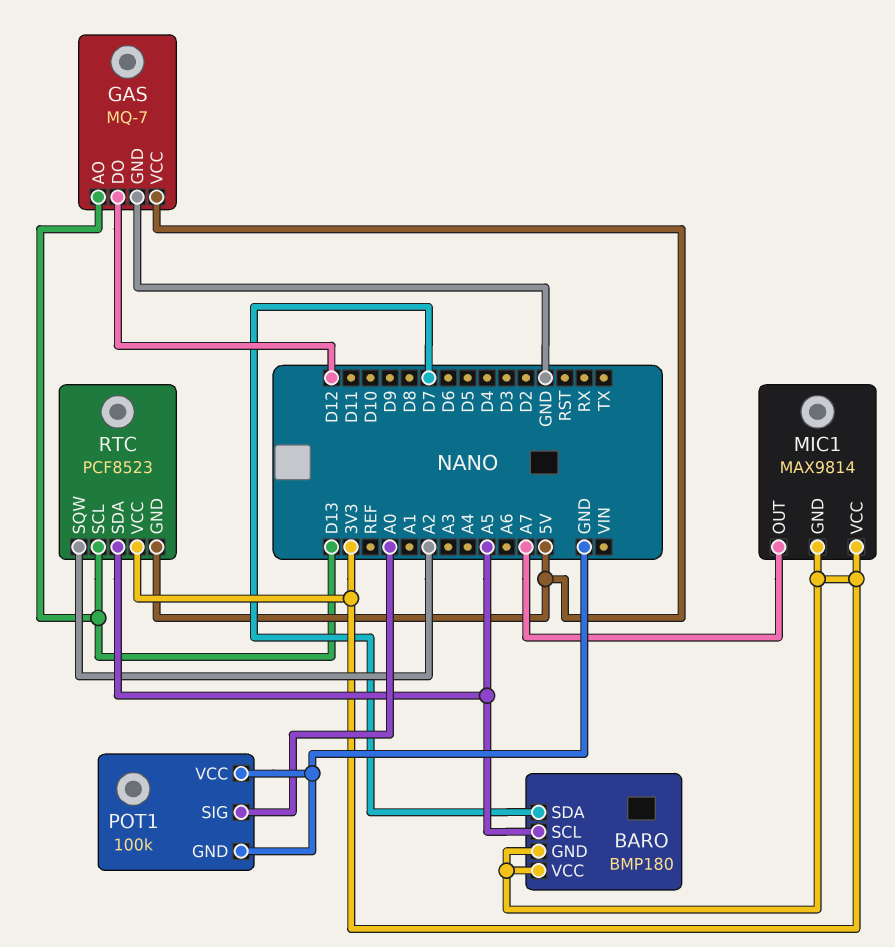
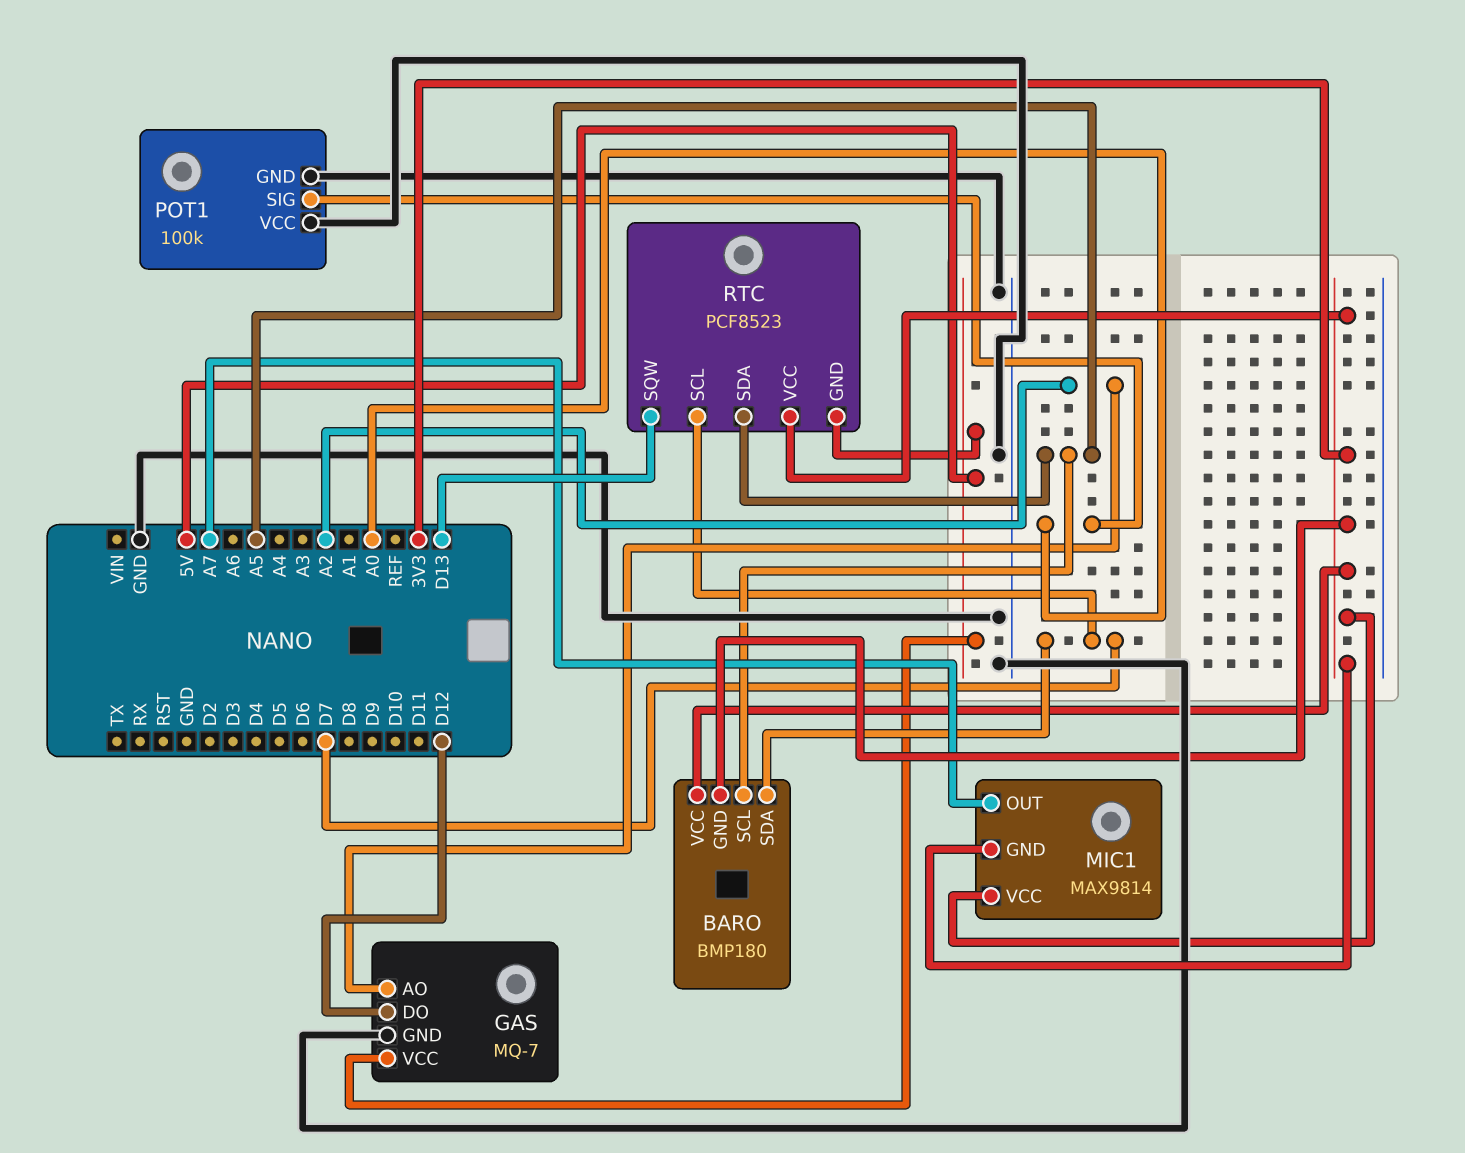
GAS pin AO: D13 -> A2
RTC pin SCL: D13 -> D7
RTC pin SQW: A2 -> D13

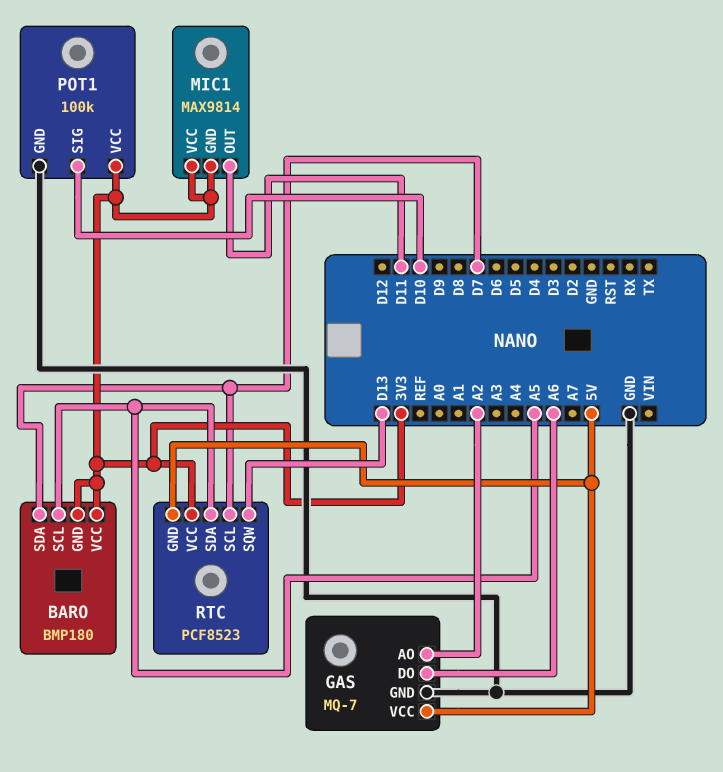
GAS pin DO: D12 -> A6
MIC1 pin OUT: A7 -> D11
POT1 pin SIG: A0 -> D10
POT1 pin VCC: GND -> 3V3

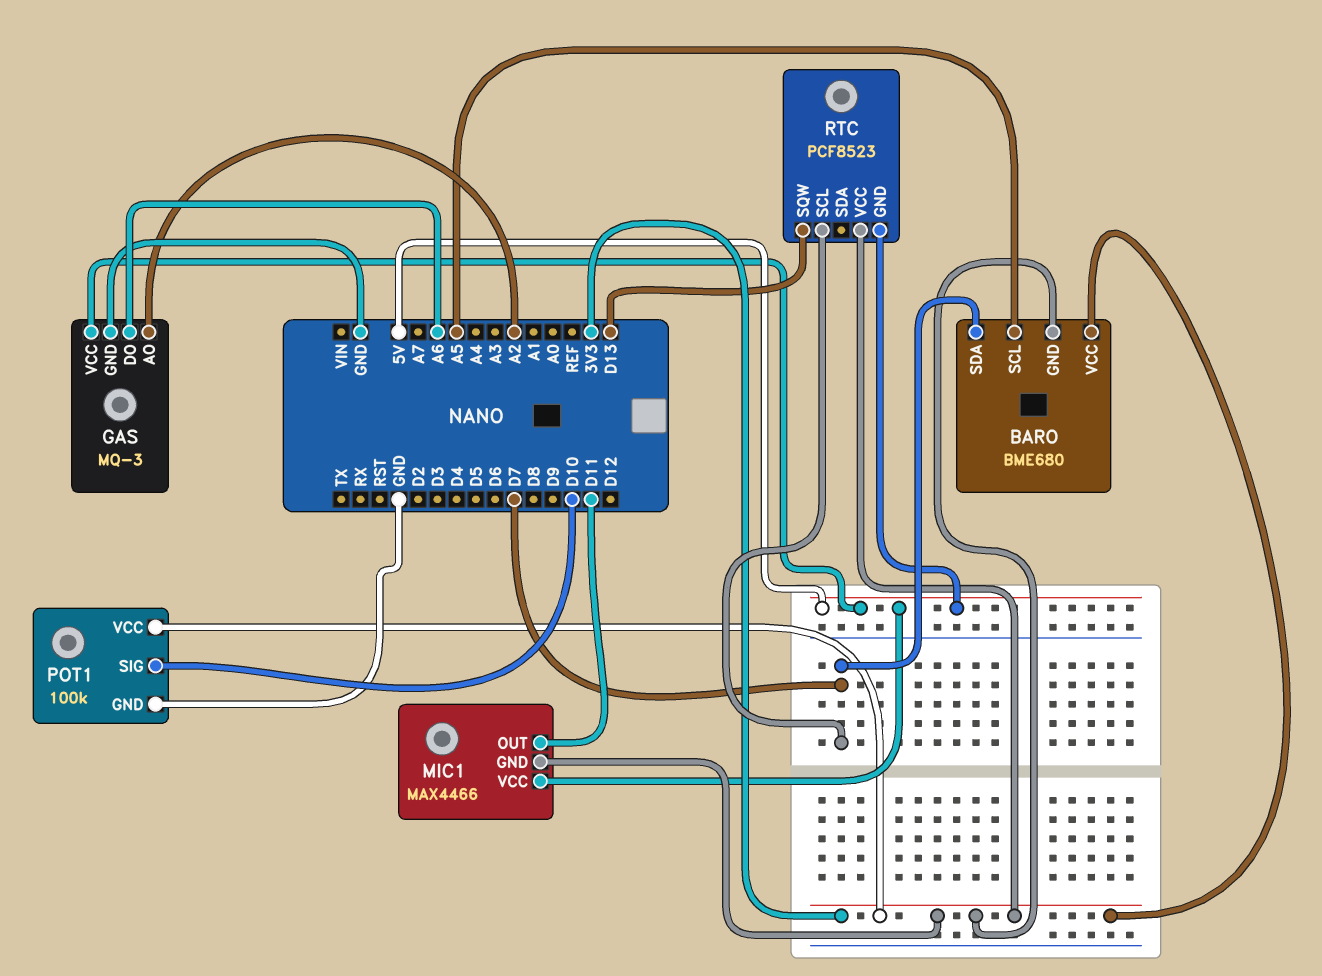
BARO: BMP180 -> BME680
GAS: MQ-7 -> MQ-3
MIC1: MAX9814 -> MAX4466
MIC1 pin VCC: 3V3 -> 5V
RTC pin SDA: A5 -> none

